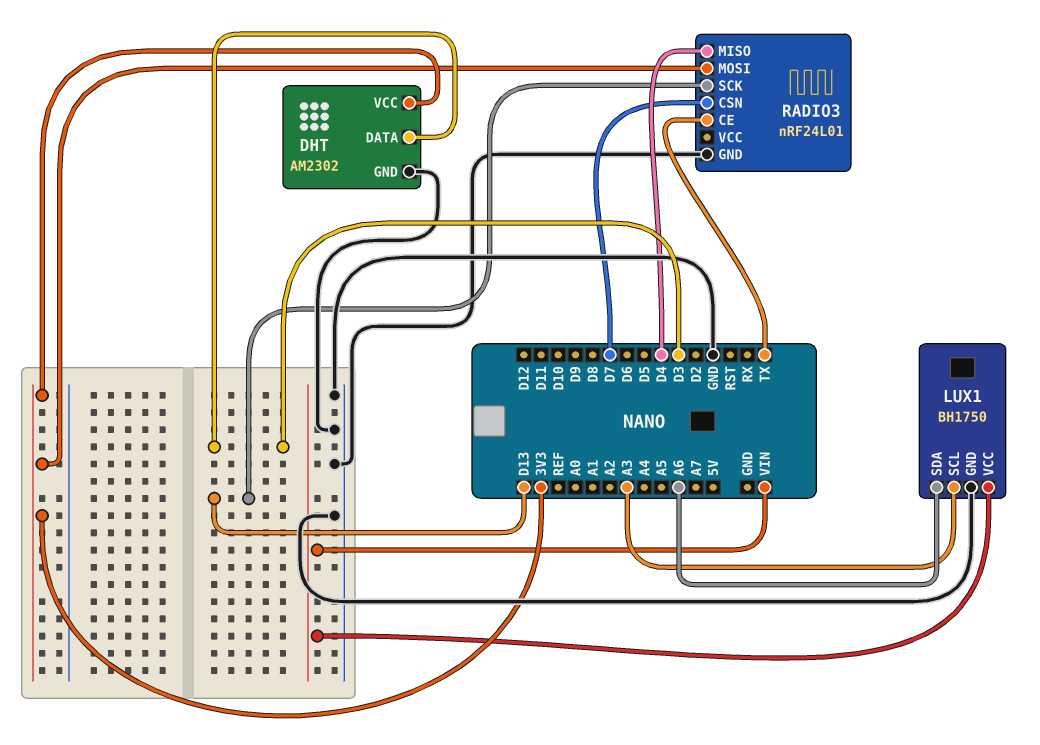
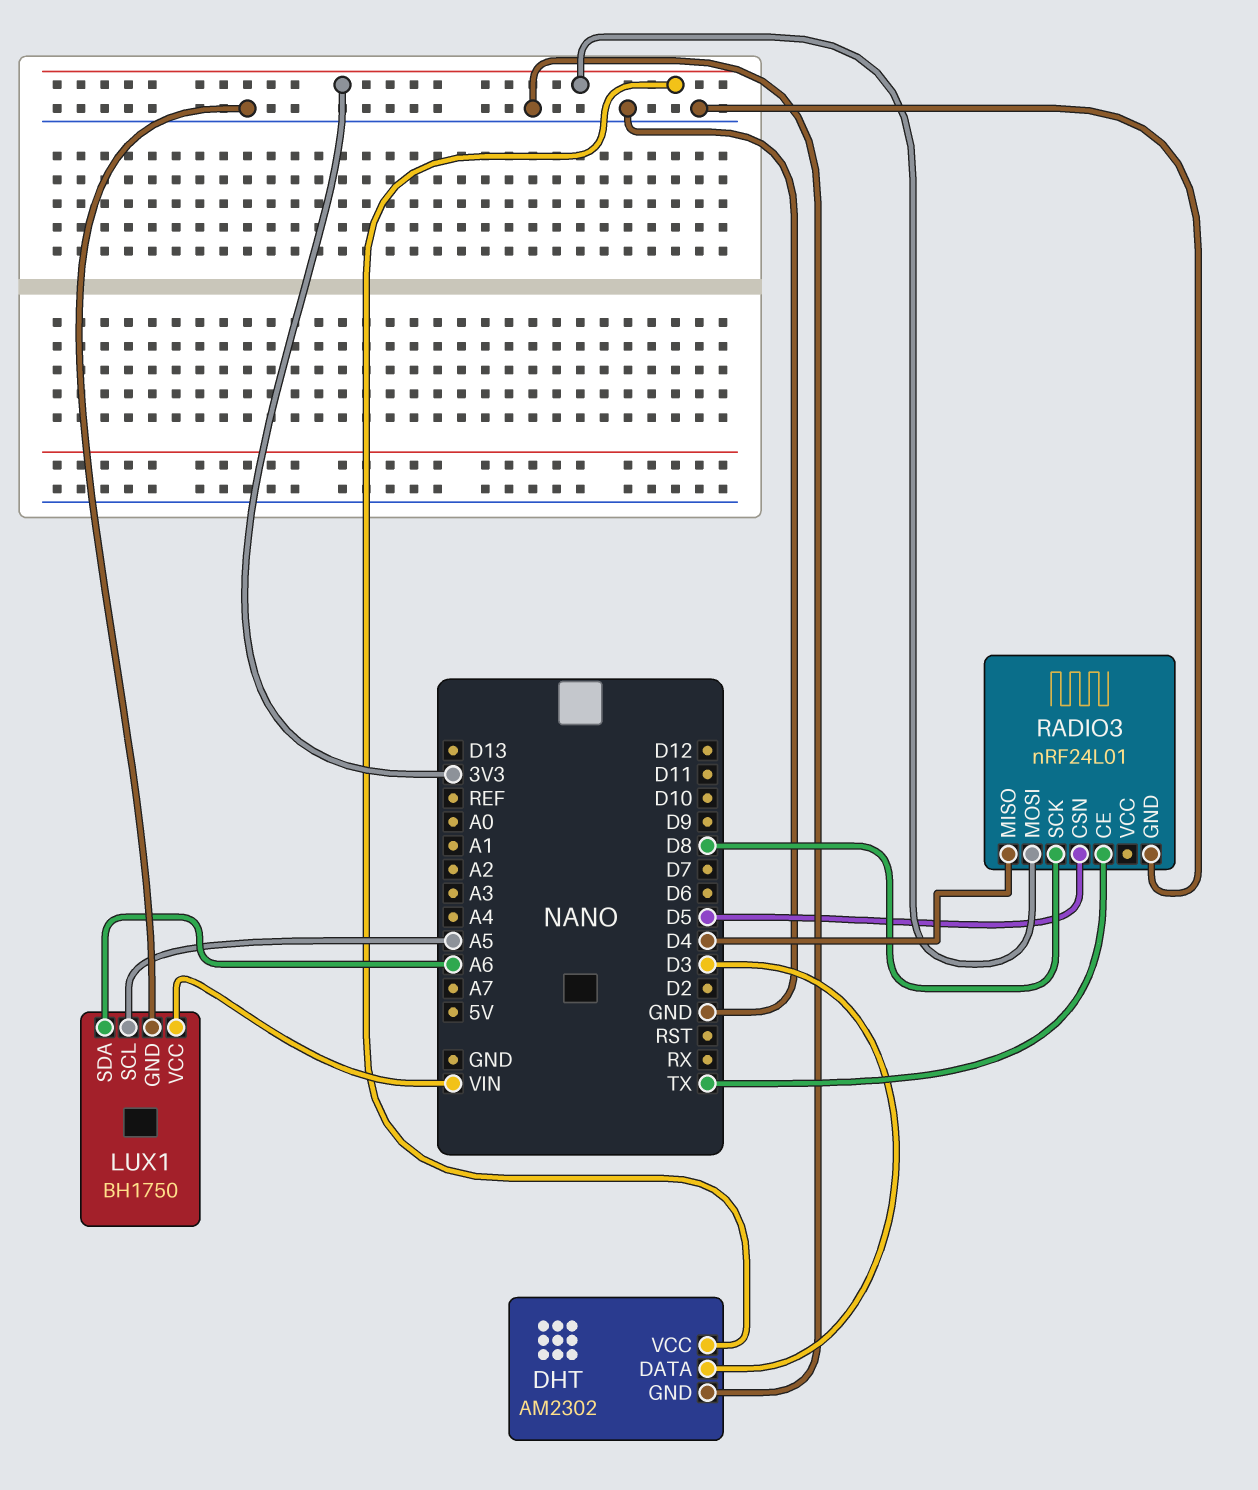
LUX1 pin SCL: A3 -> A5
RADIO3 pin CSN: D7 -> D5
RADIO3 pin SCK: D13 -> D8

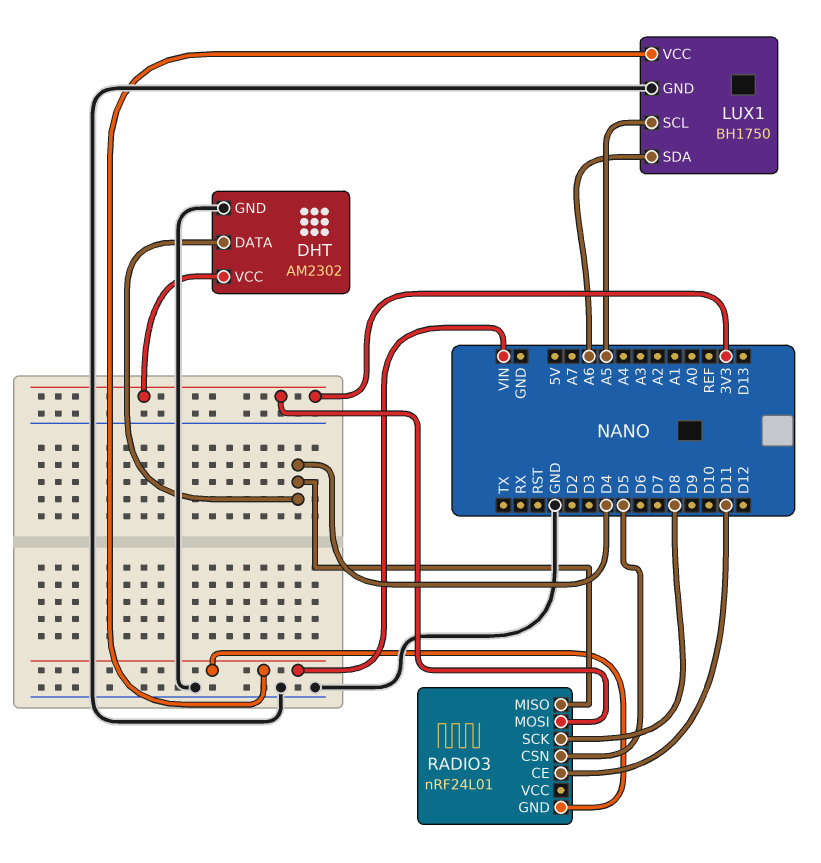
DHT pin DATA: D3 -> D4
RADIO3 pin CE: TX -> D11
RADIO3 pin GND: GND -> VIN

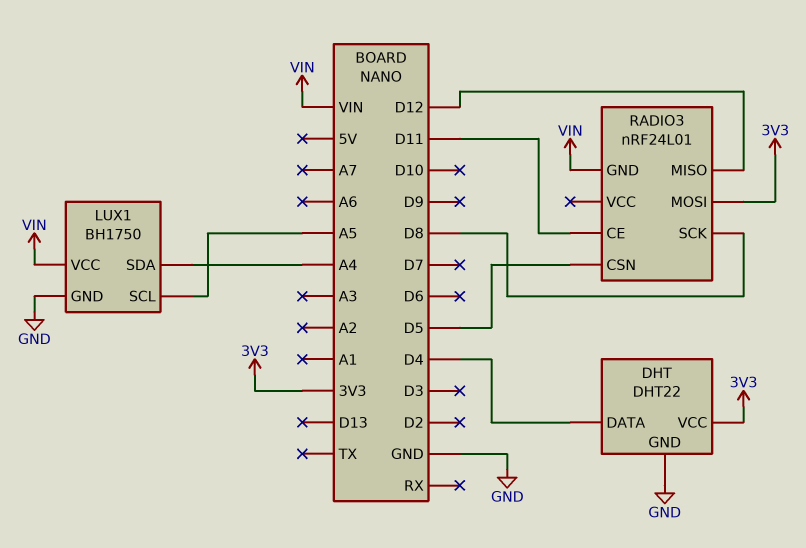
DHT: AM2302 -> DHT22
LUX1 pin SDA: A6 -> A4
RADIO3 pin MISO: D4 -> D12

